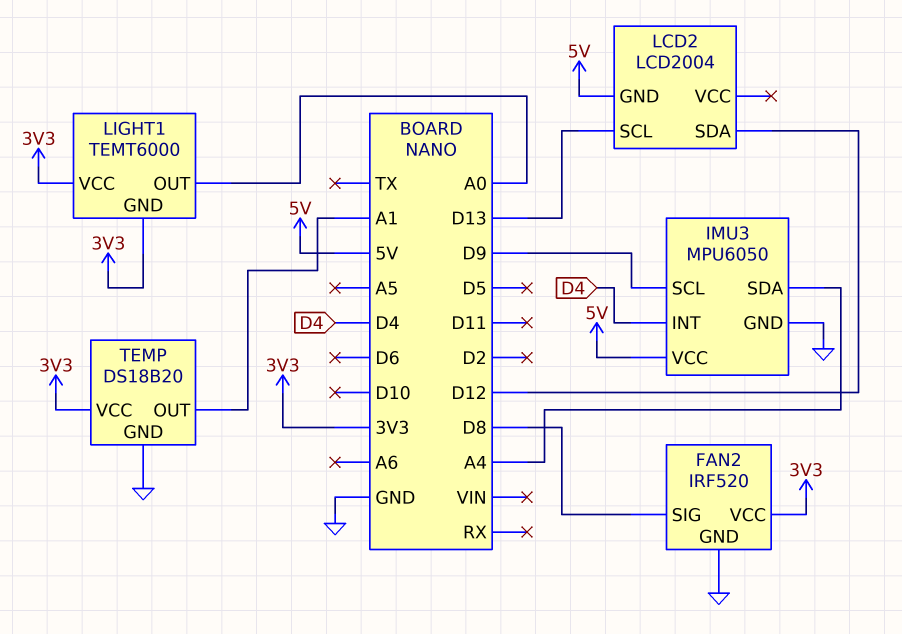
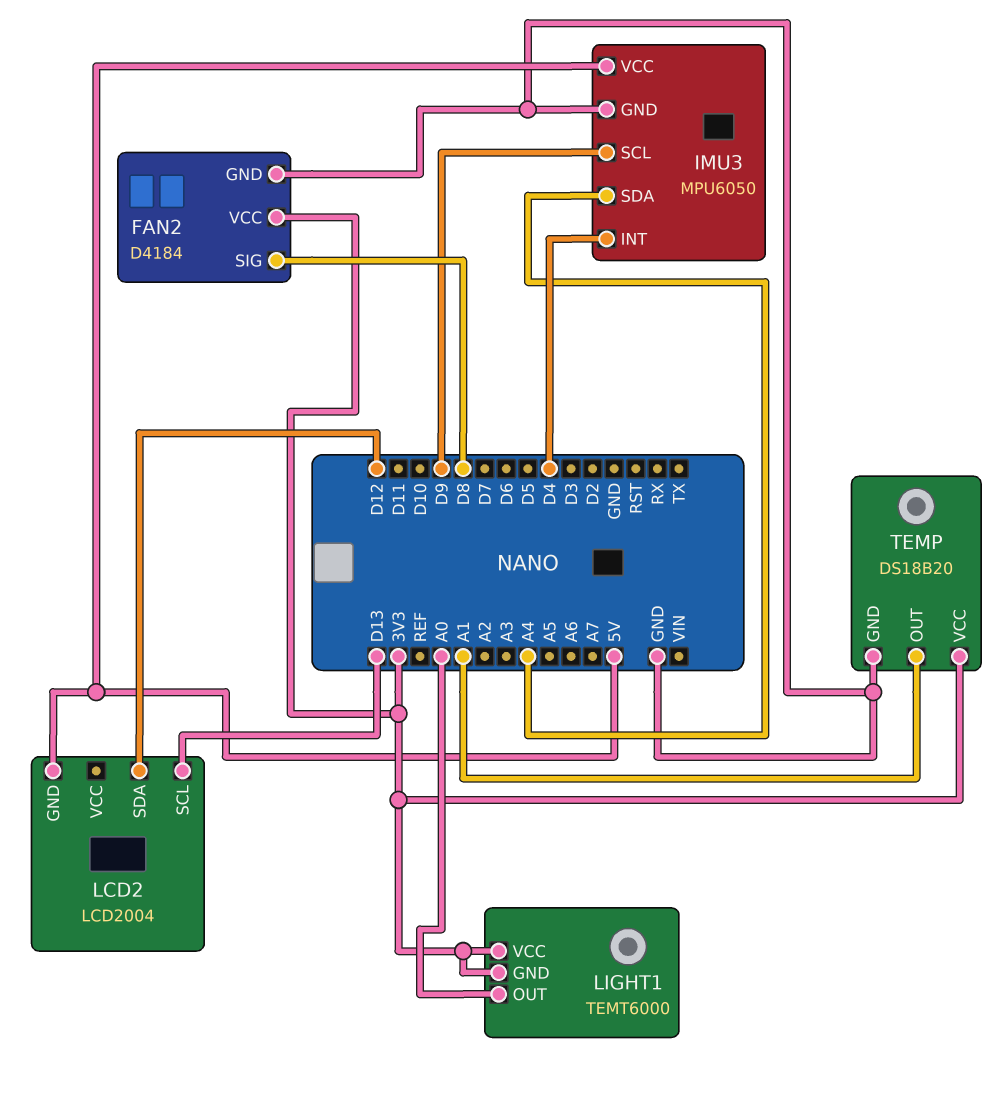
FAN2: IRF520 -> D4184

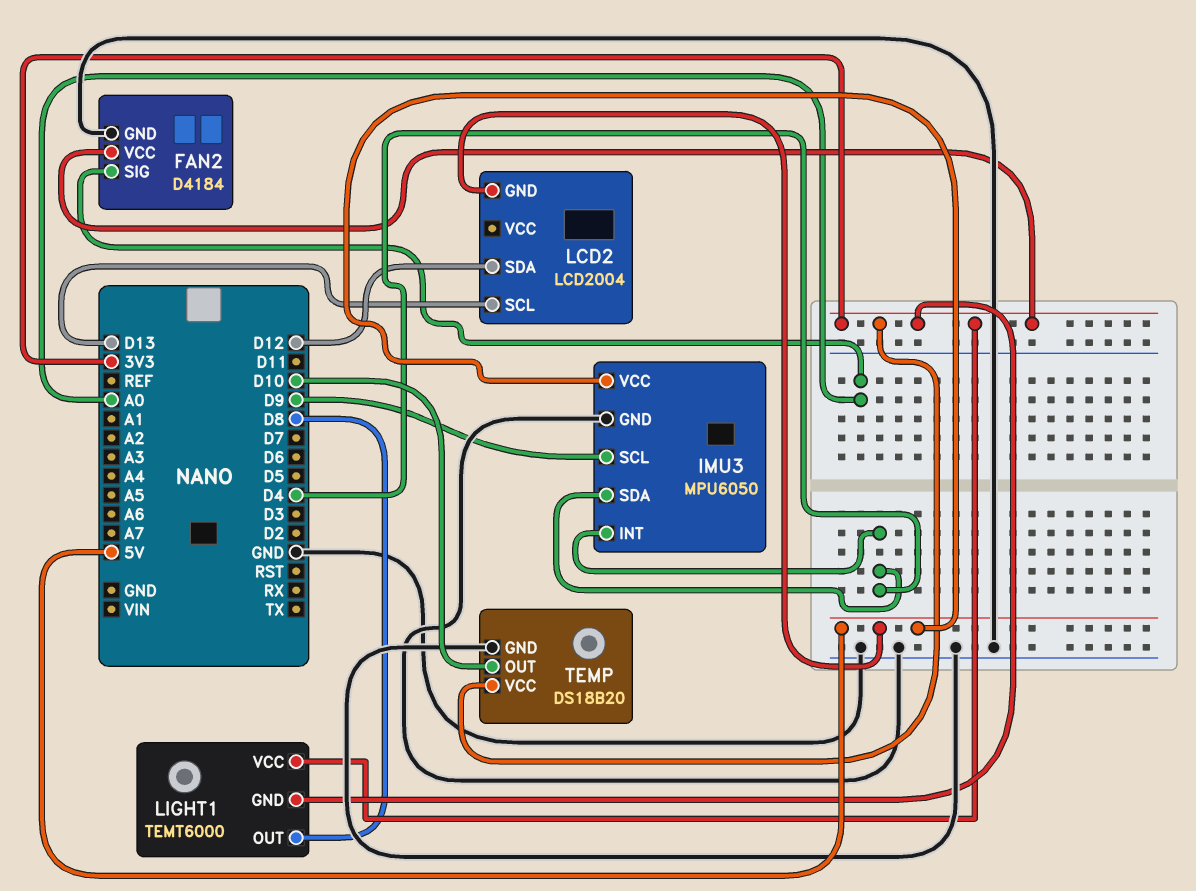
FAN2 pin SIG: D8 -> A0
IMU3 pin SDA: A4 -> D4
LIGHT1 pin OUT: A0 -> D8
TEMP pin OUT: A1 -> D10

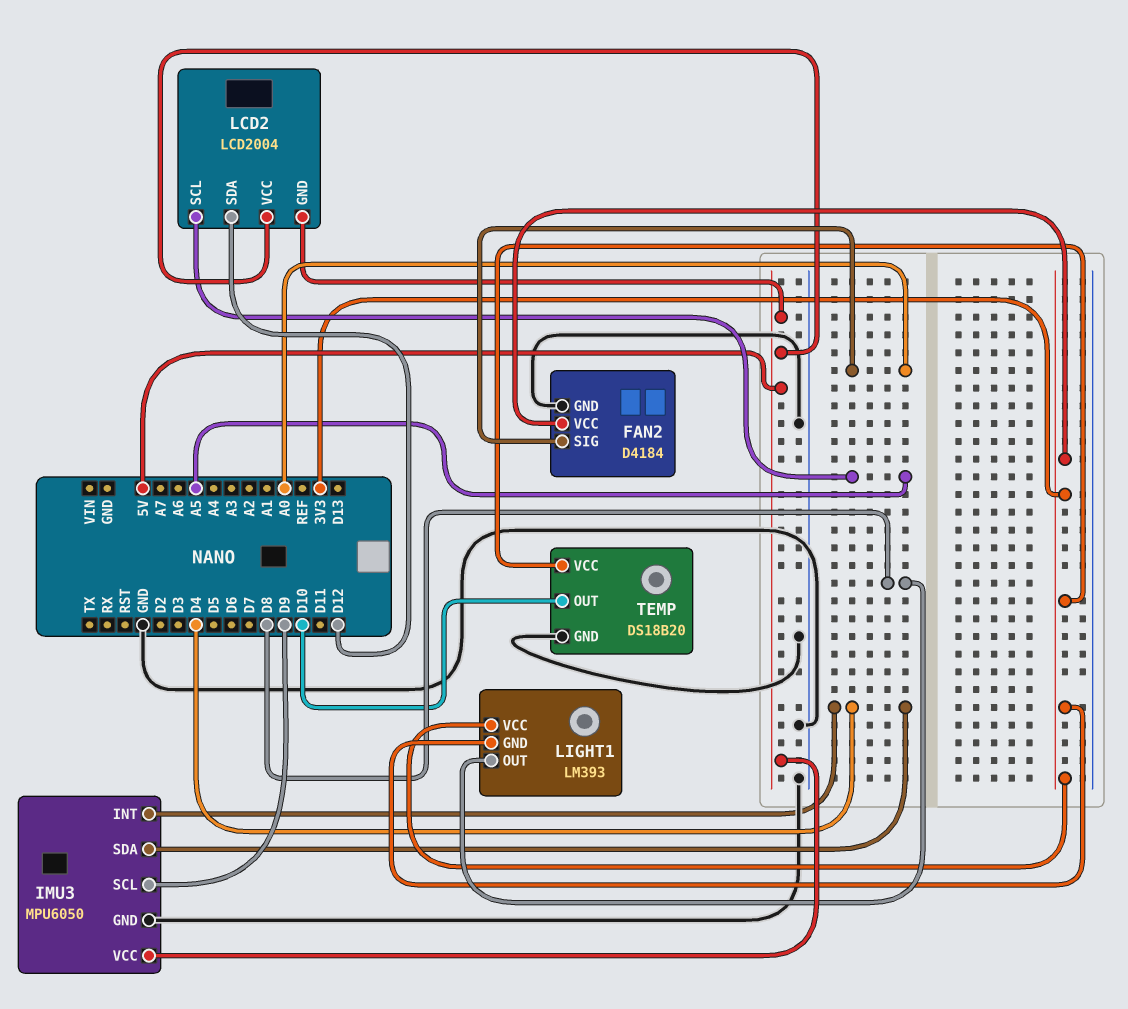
LCD2 pin SCL: D13 -> A5
LCD2 pin VCC: none -> 5V
LIGHT1: TEMT6000 -> LM393

